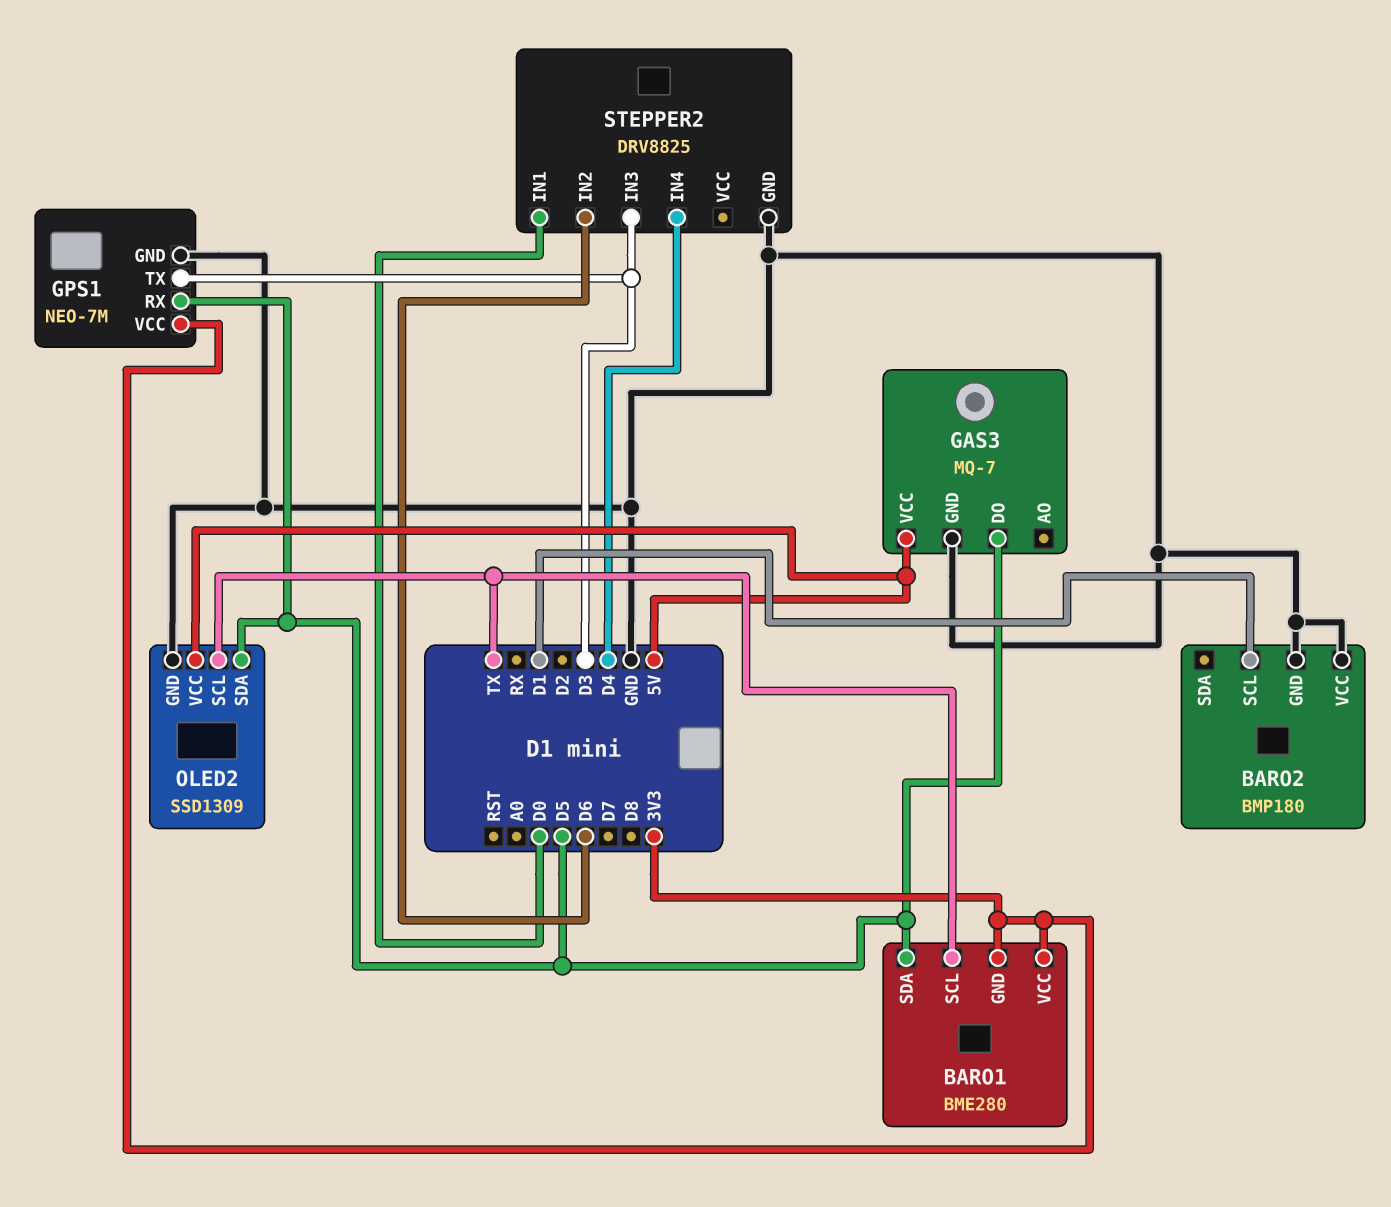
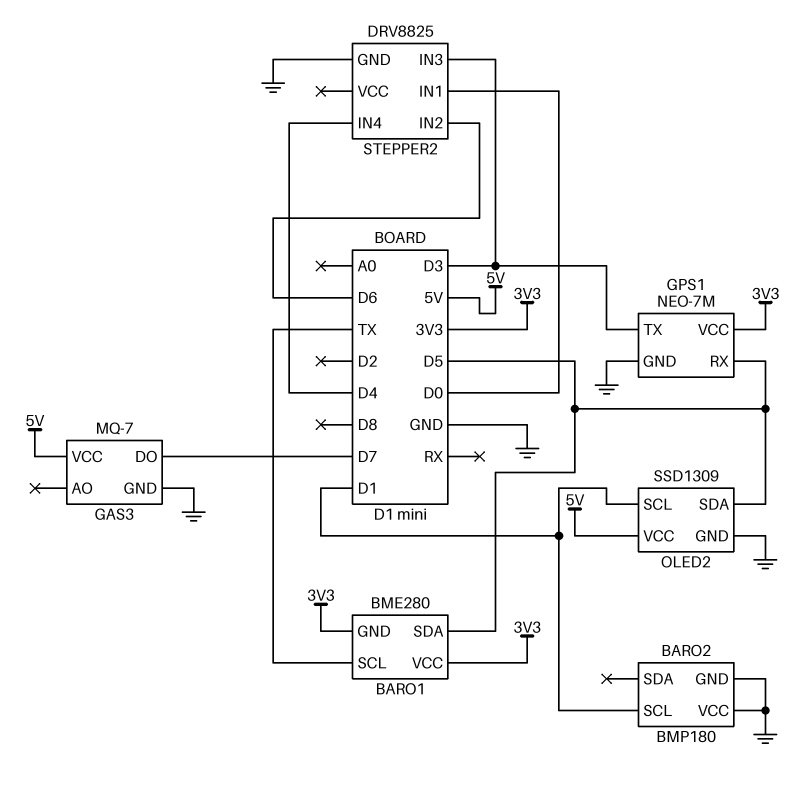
GAS3 pin DO: D5 -> D7
OLED2 pin SCL: TX -> D1

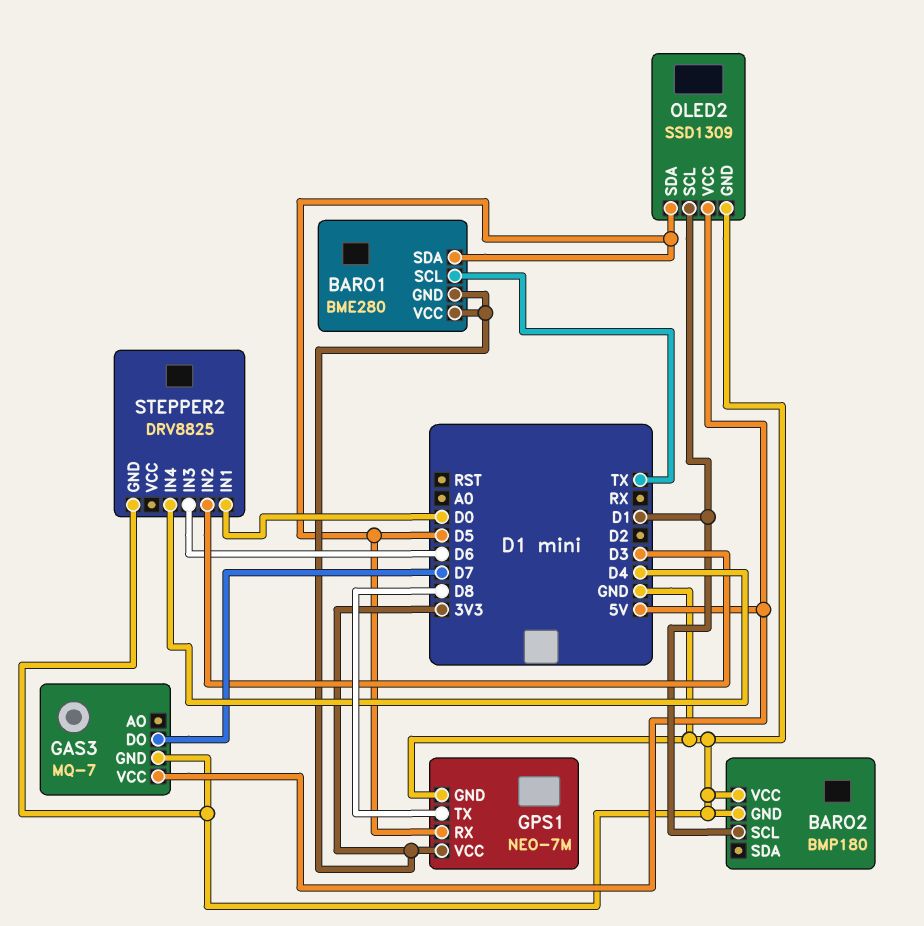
GPS1 pin TX: D3 -> D8
STEPPER2 pin IN2: D6 -> D3
STEPPER2 pin IN3: D3 -> D6

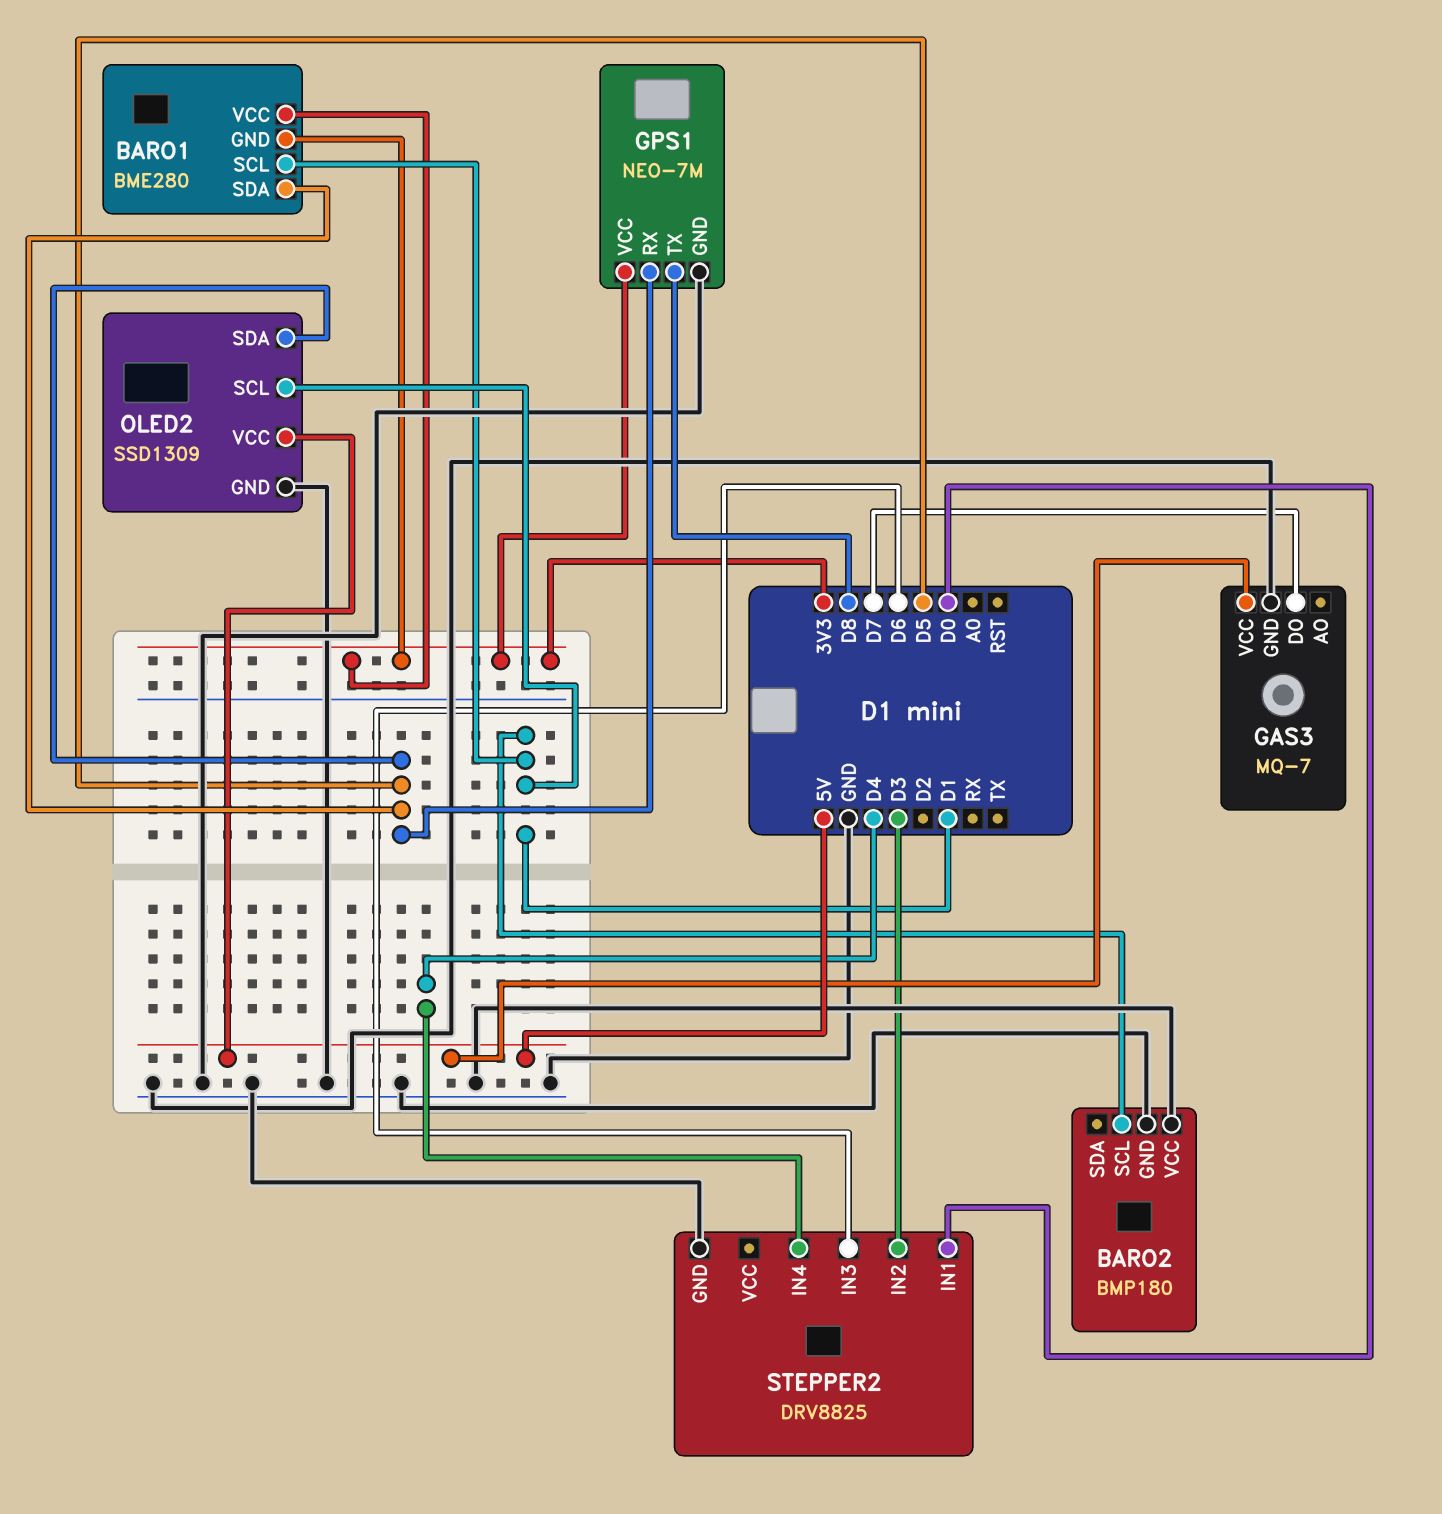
BARO1 pin SCL: TX -> D1

